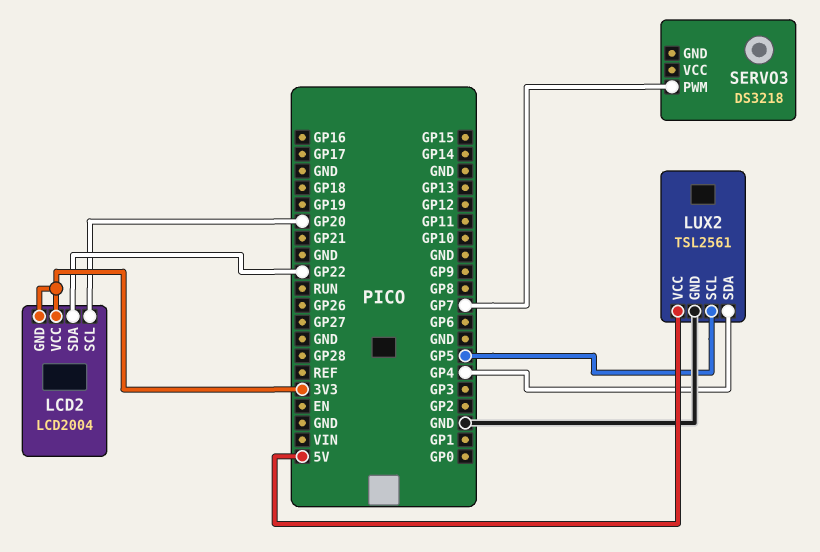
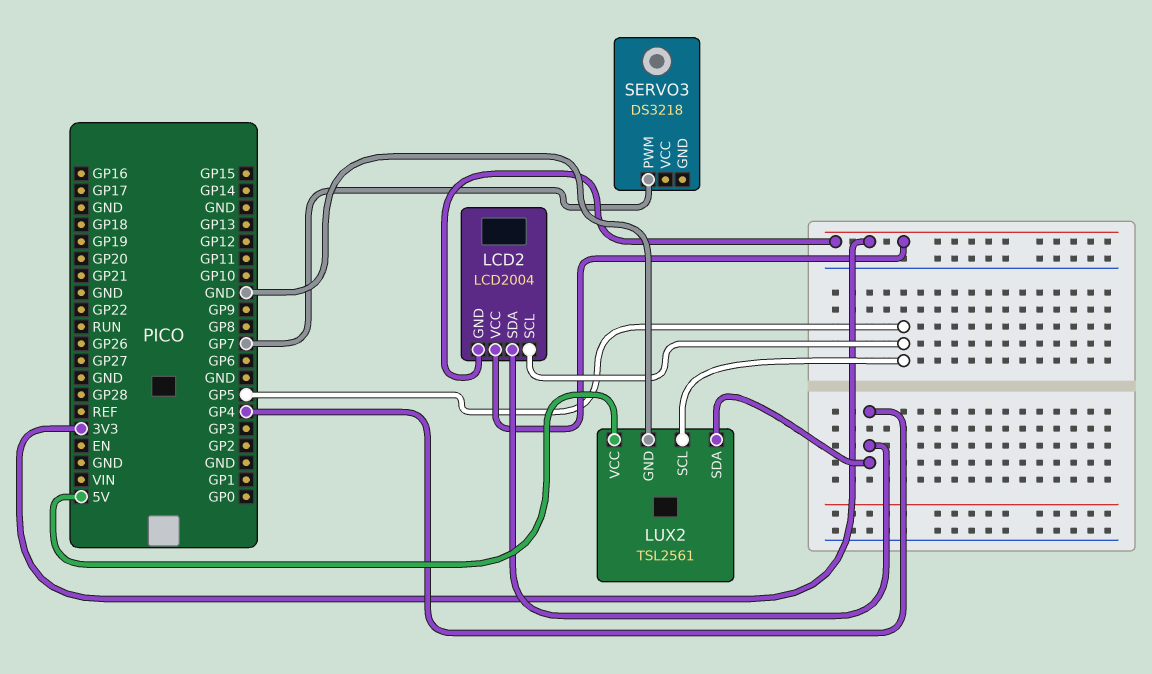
LCD2 pin SCL: GP20 -> GP5
LCD2 pin SDA: GP22 -> GP4

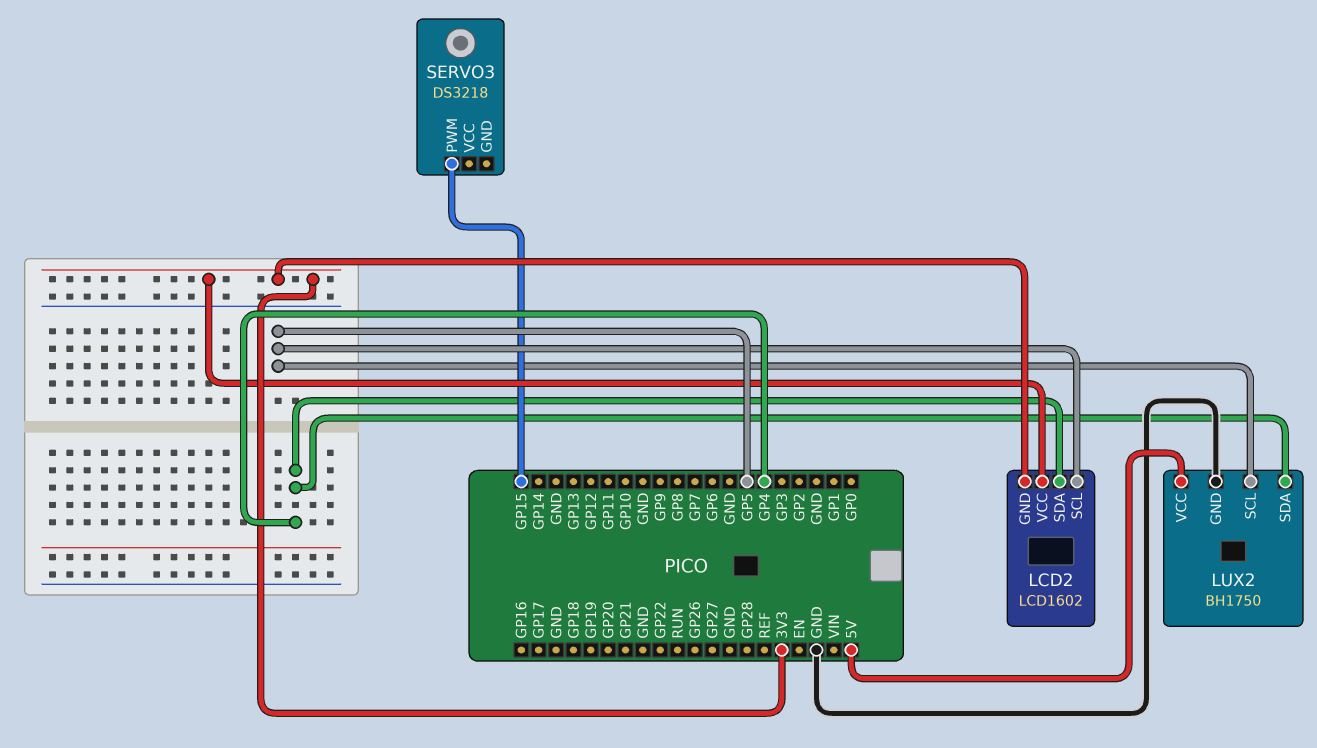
LCD2: LCD2004 -> LCD1602
LUX2: TSL2561 -> BH1750
SERVO3 pin PWM: GP7 -> GP15

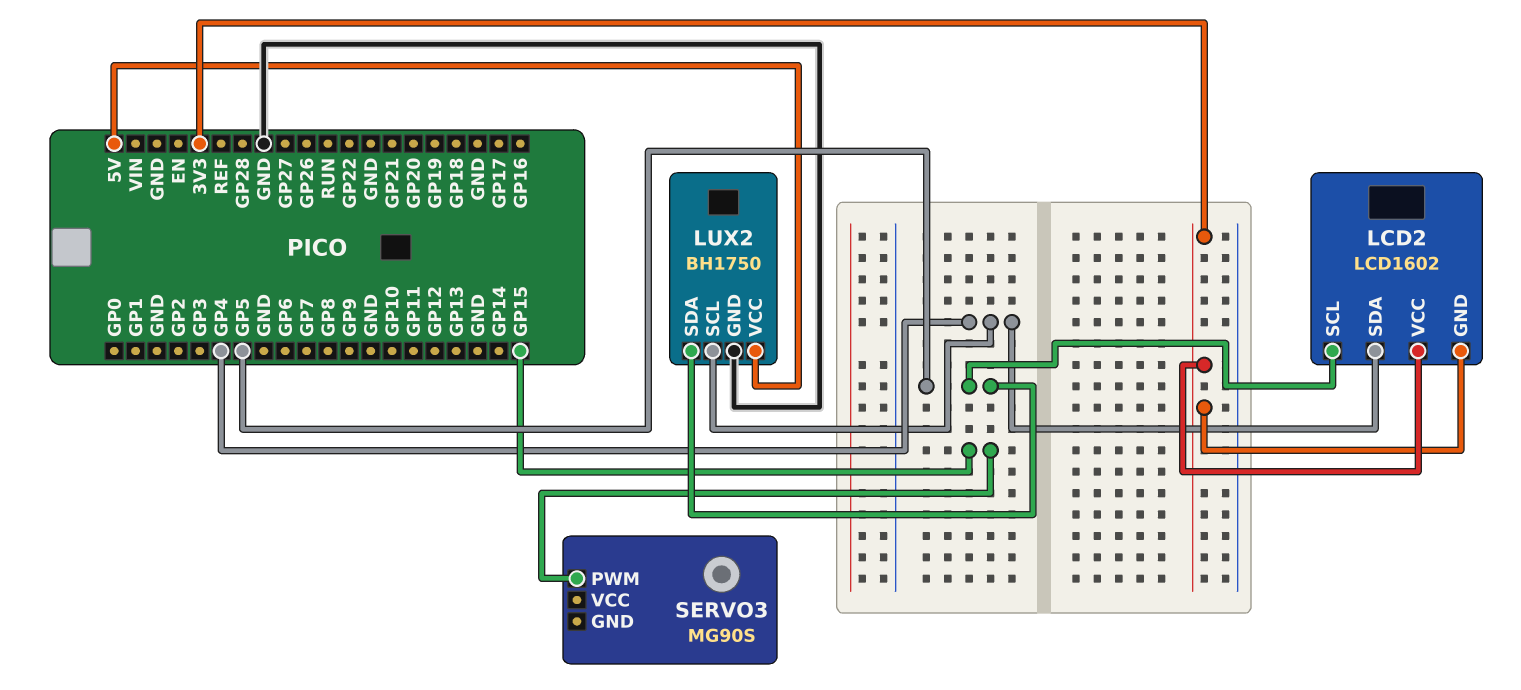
LUX2 pin SCL: GP5 -> GP4
LUX2 pin SDA: GP4 -> GP5
SERVO3: DS3218 -> MG90S

